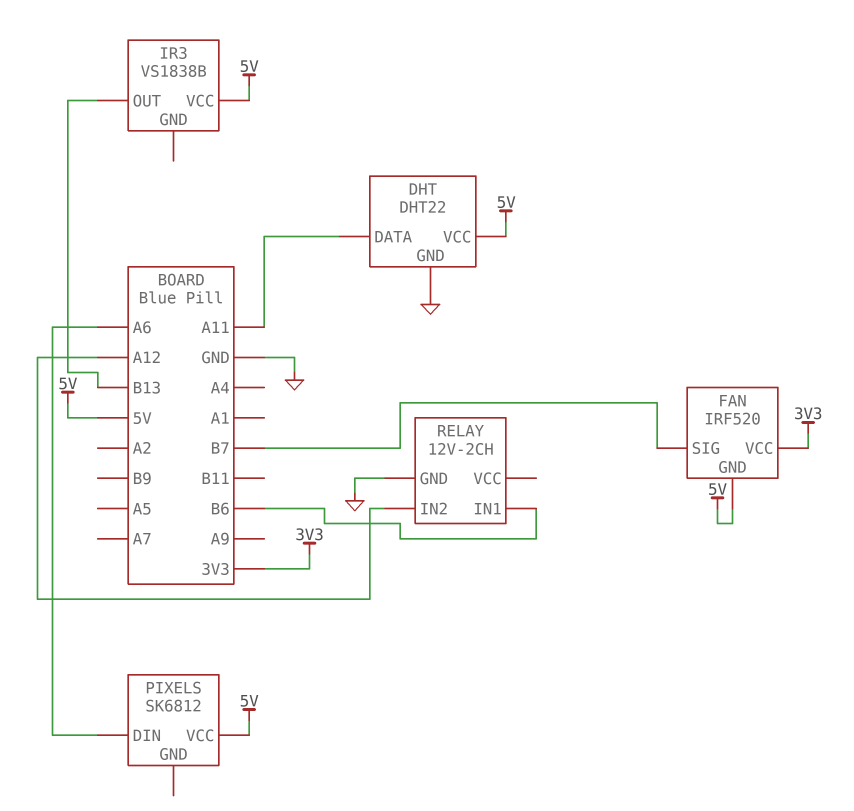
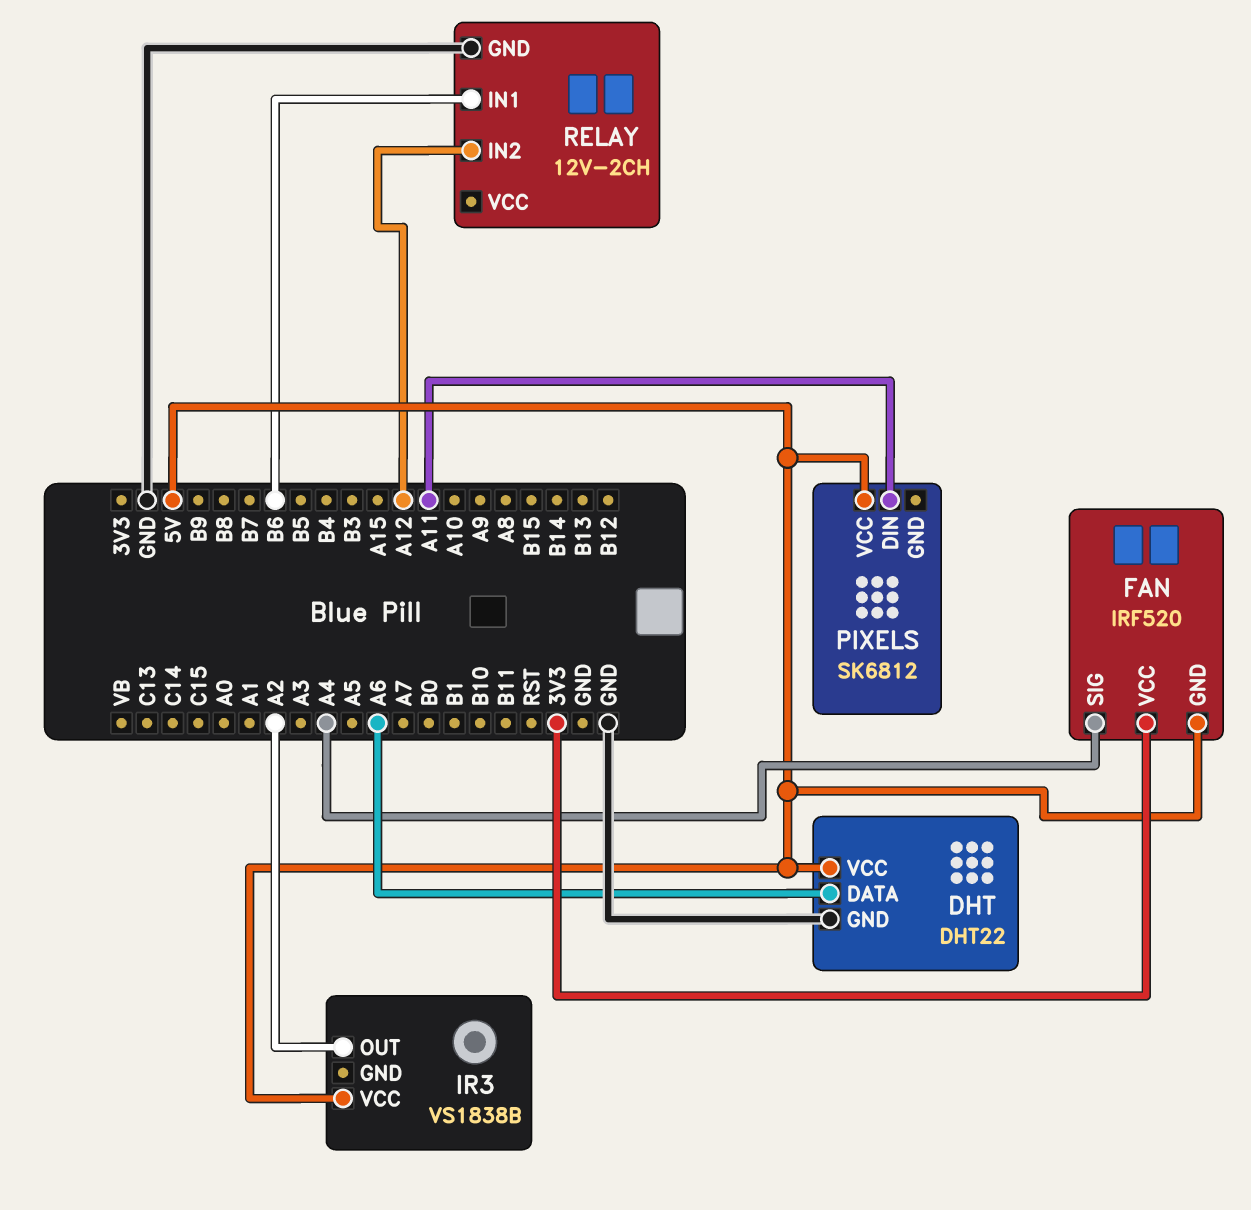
DHT pin DATA: A11 -> A6
FAN pin SIG: B7 -> A4
IR3 pin OUT: B13 -> A2
PIXELS pin DIN: A6 -> A11

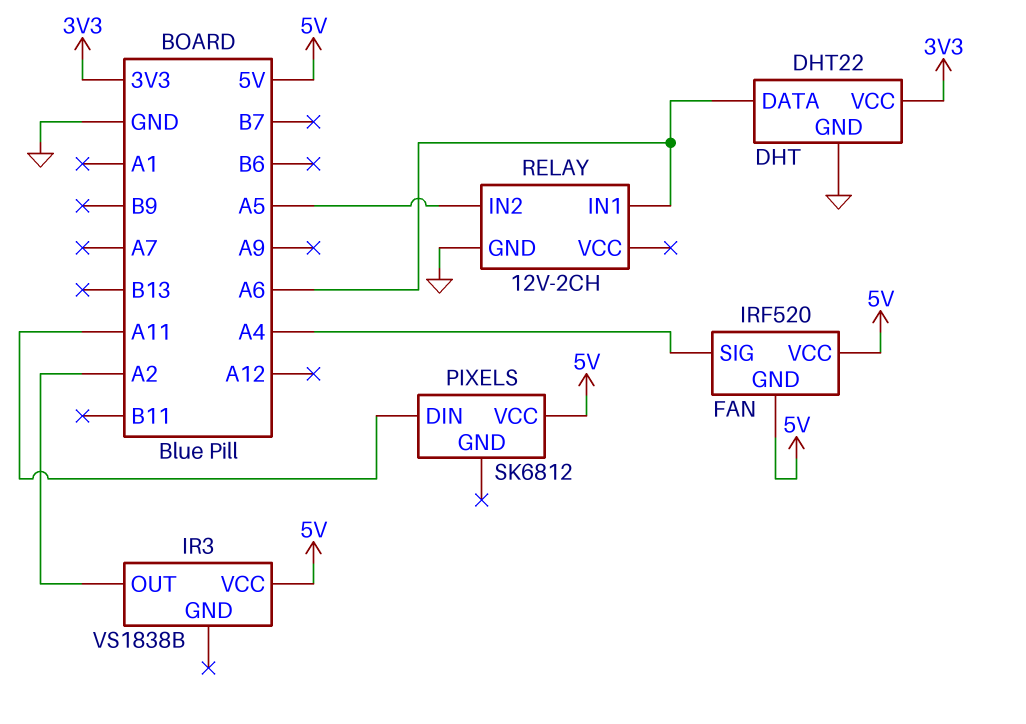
DHT pin VCC: 5V -> 3V3
FAN pin VCC: 3V3 -> 5V
RELAY pin IN1: B6 -> A6
RELAY pin IN2: A12 -> A5

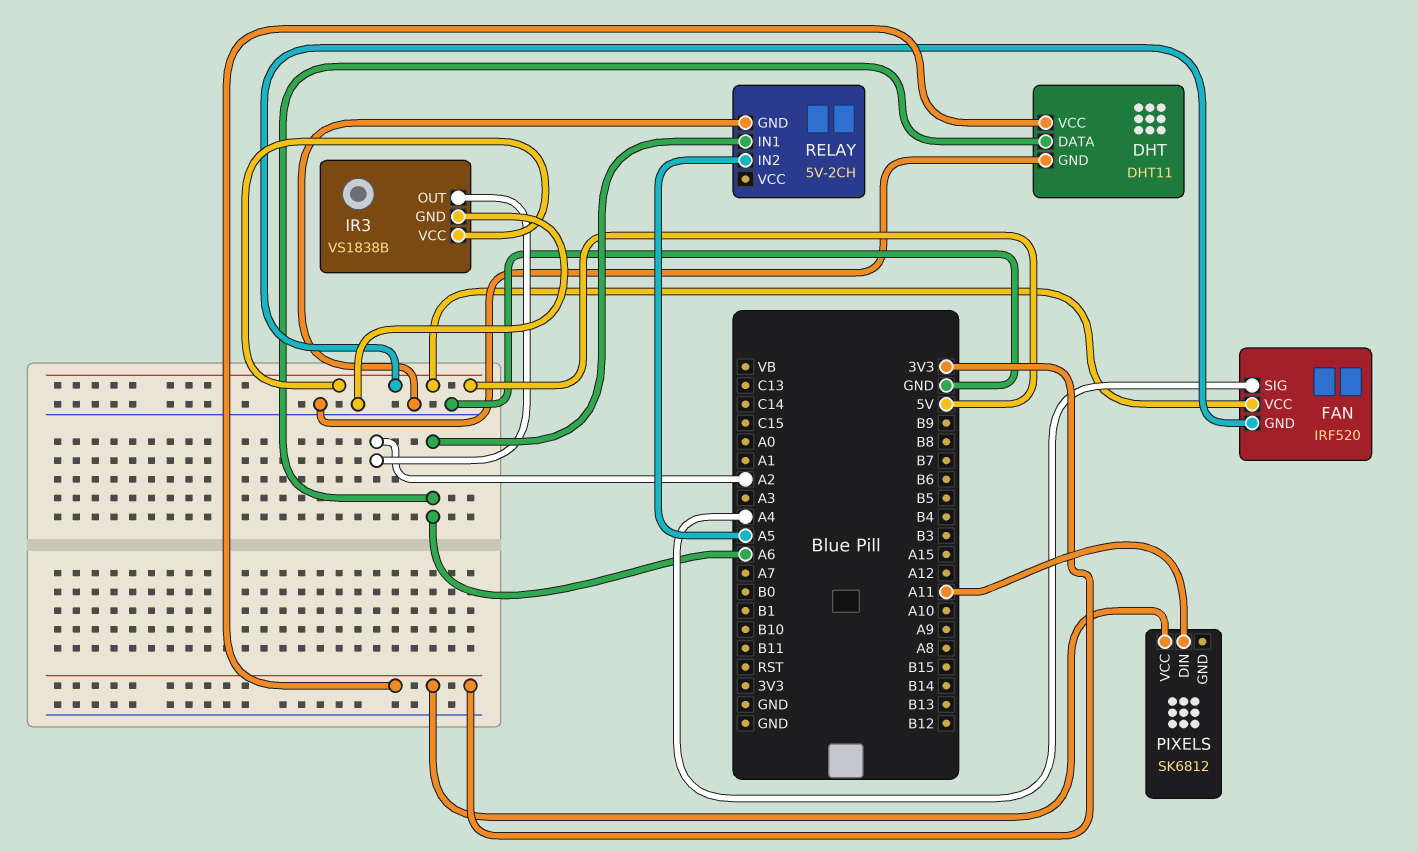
DHT: DHT22 -> DHT11
IR3 pin GND: none -> GND
PIXELS pin VCC: 5V -> 3V3
RELAY: 12V-2CH -> 5V-2CH

